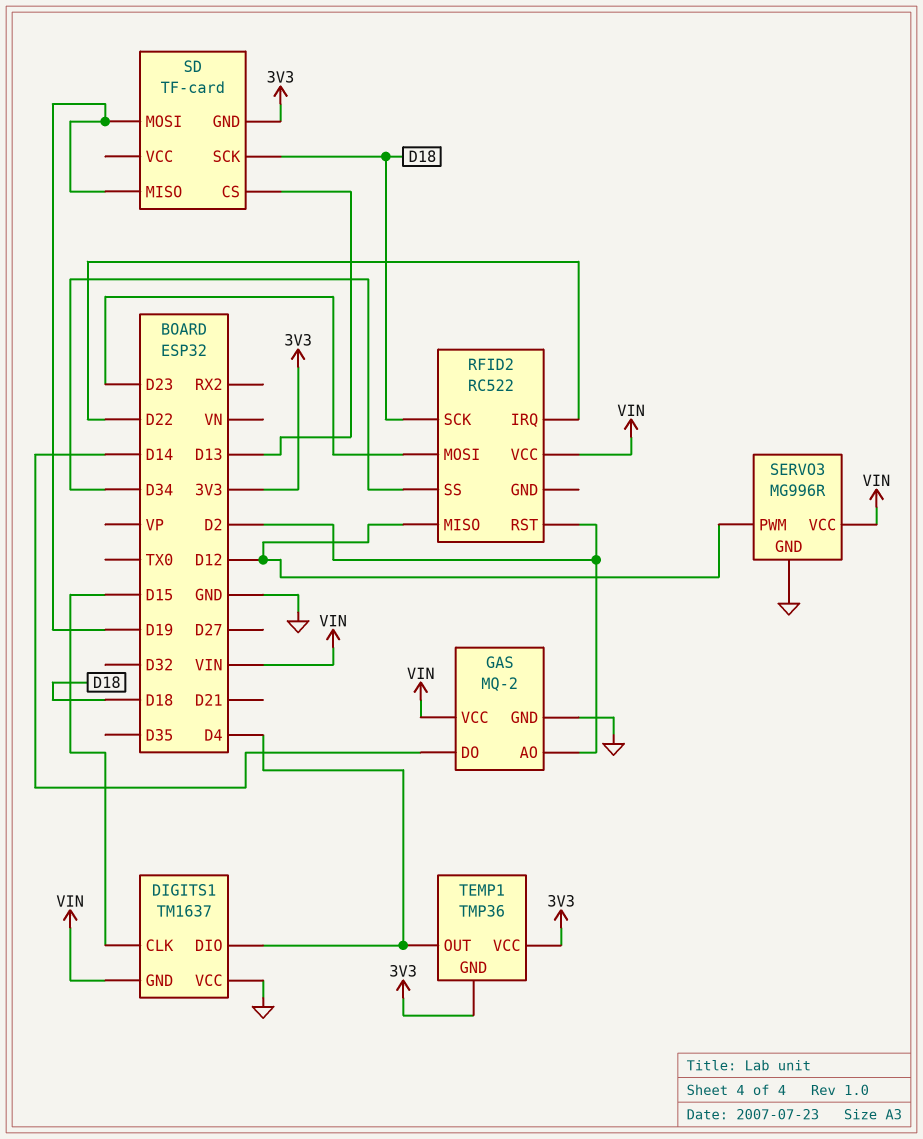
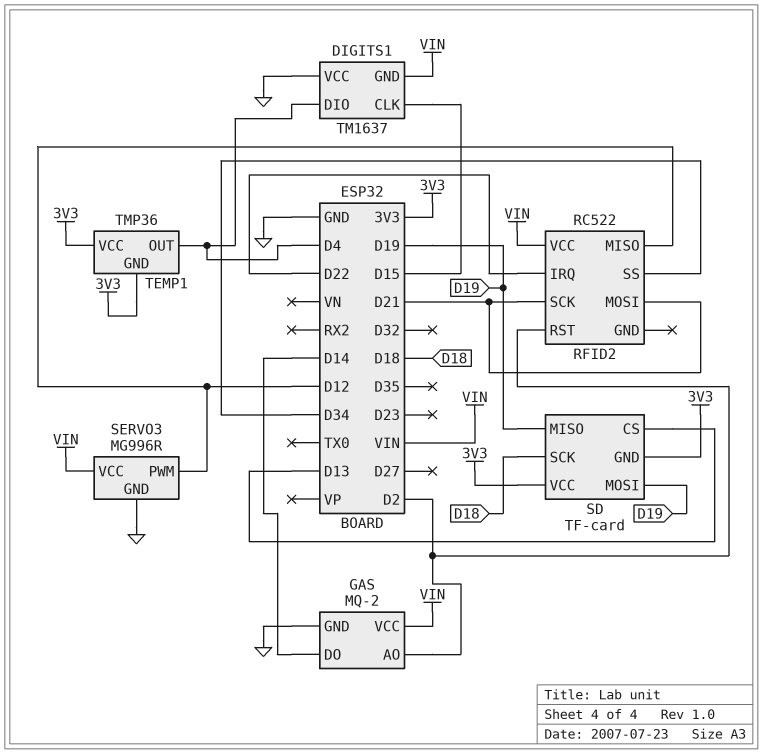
RFID2 pin MOSI: D23 -> D21
RFID2 pin SCK: D18 -> D21
SD pin VCC: none -> 3V3

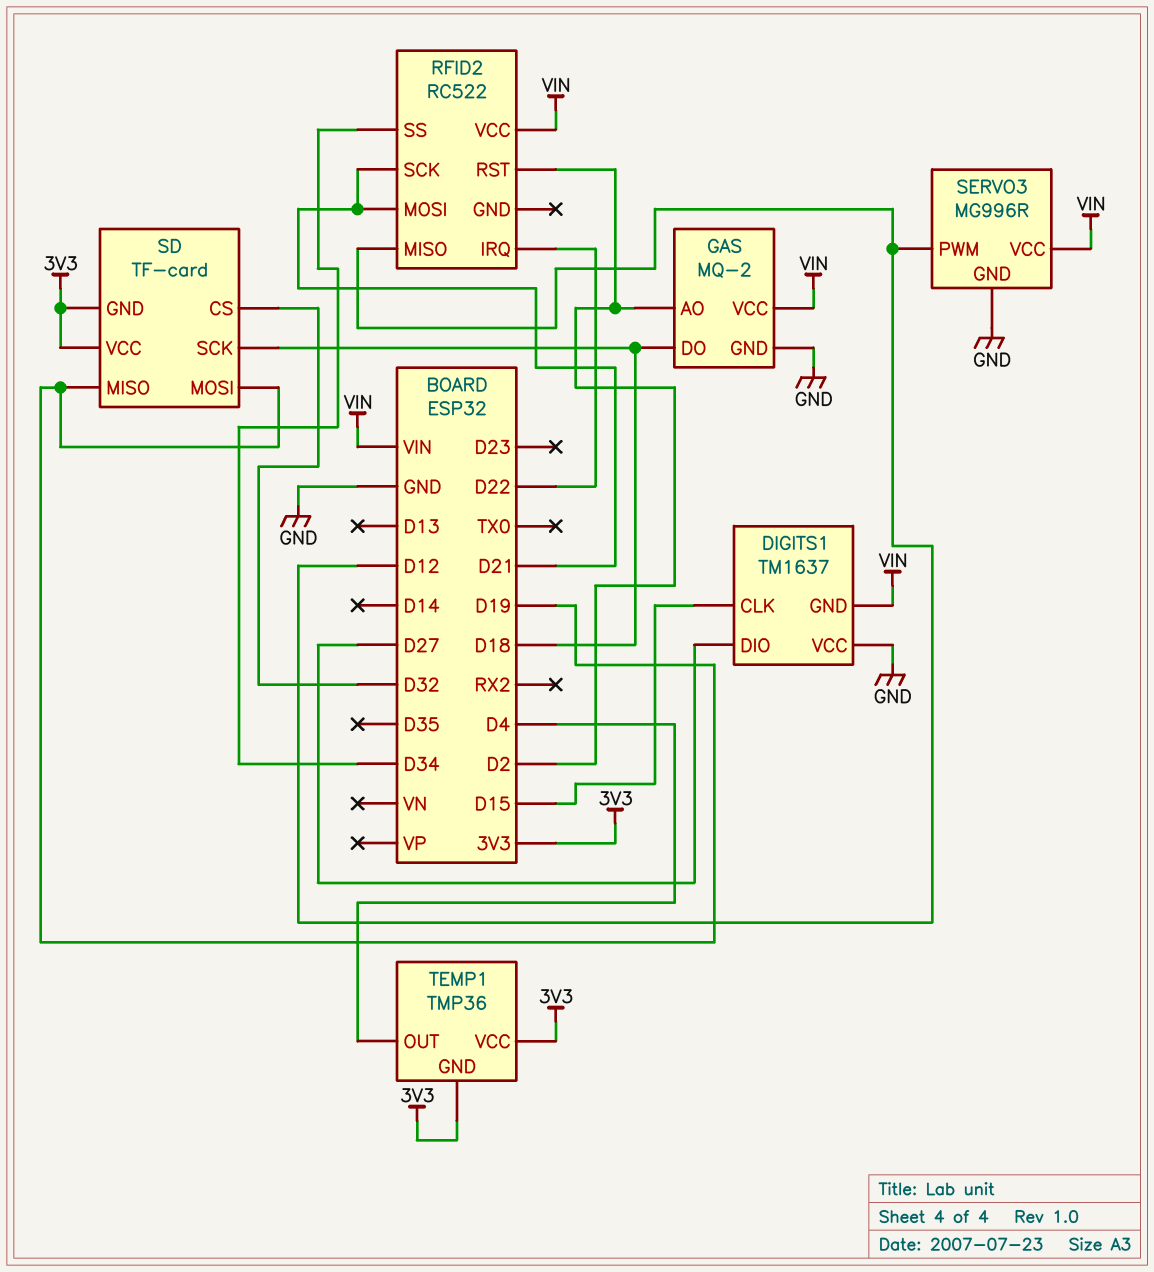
DIGITS1 pin DIO: D4 -> D27
GAS pin DO: D14 -> D18
SD pin CS: D13 -> D32

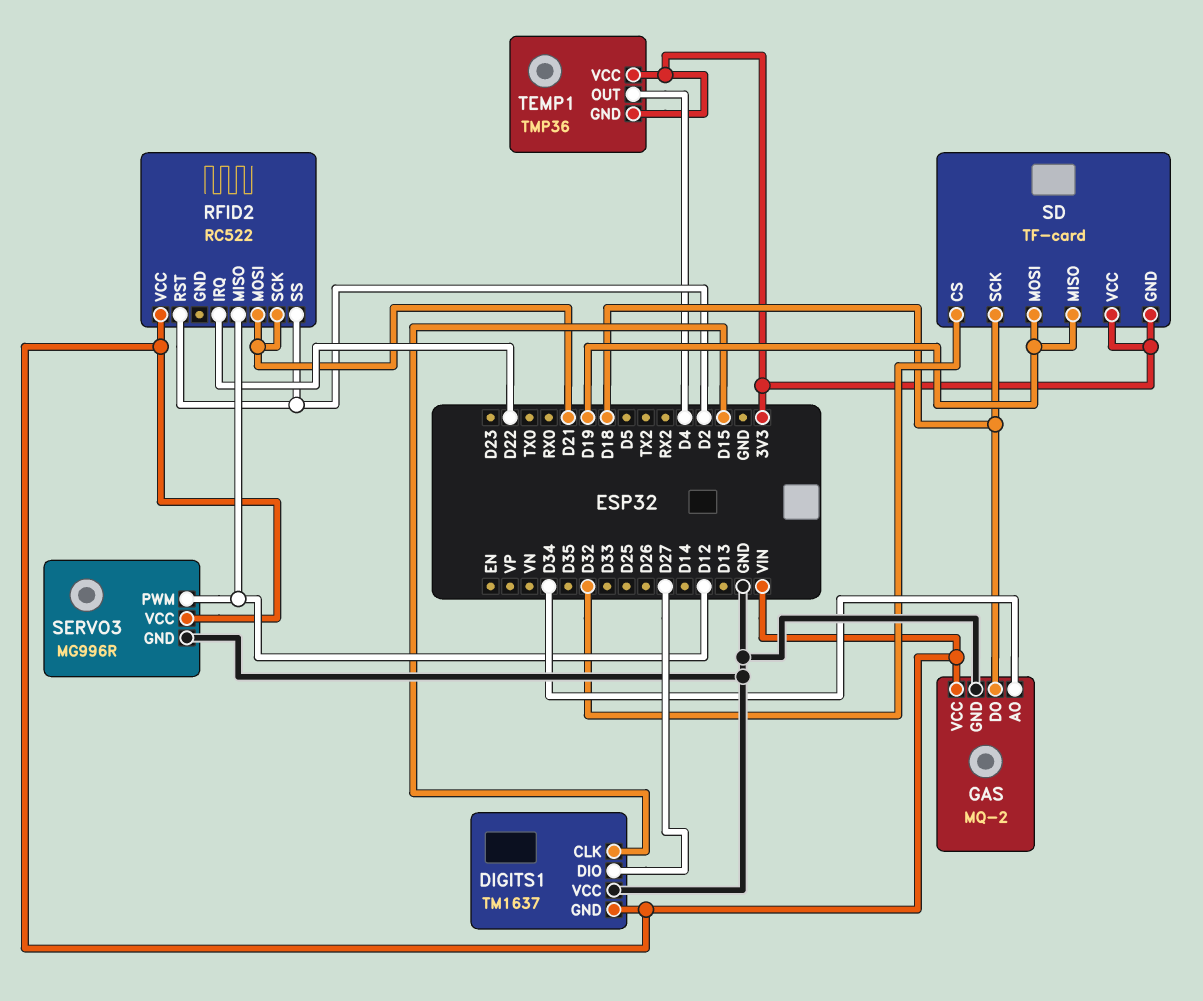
GAS pin AO: D2 -> D34
RFID2 pin SS: D34 -> D2

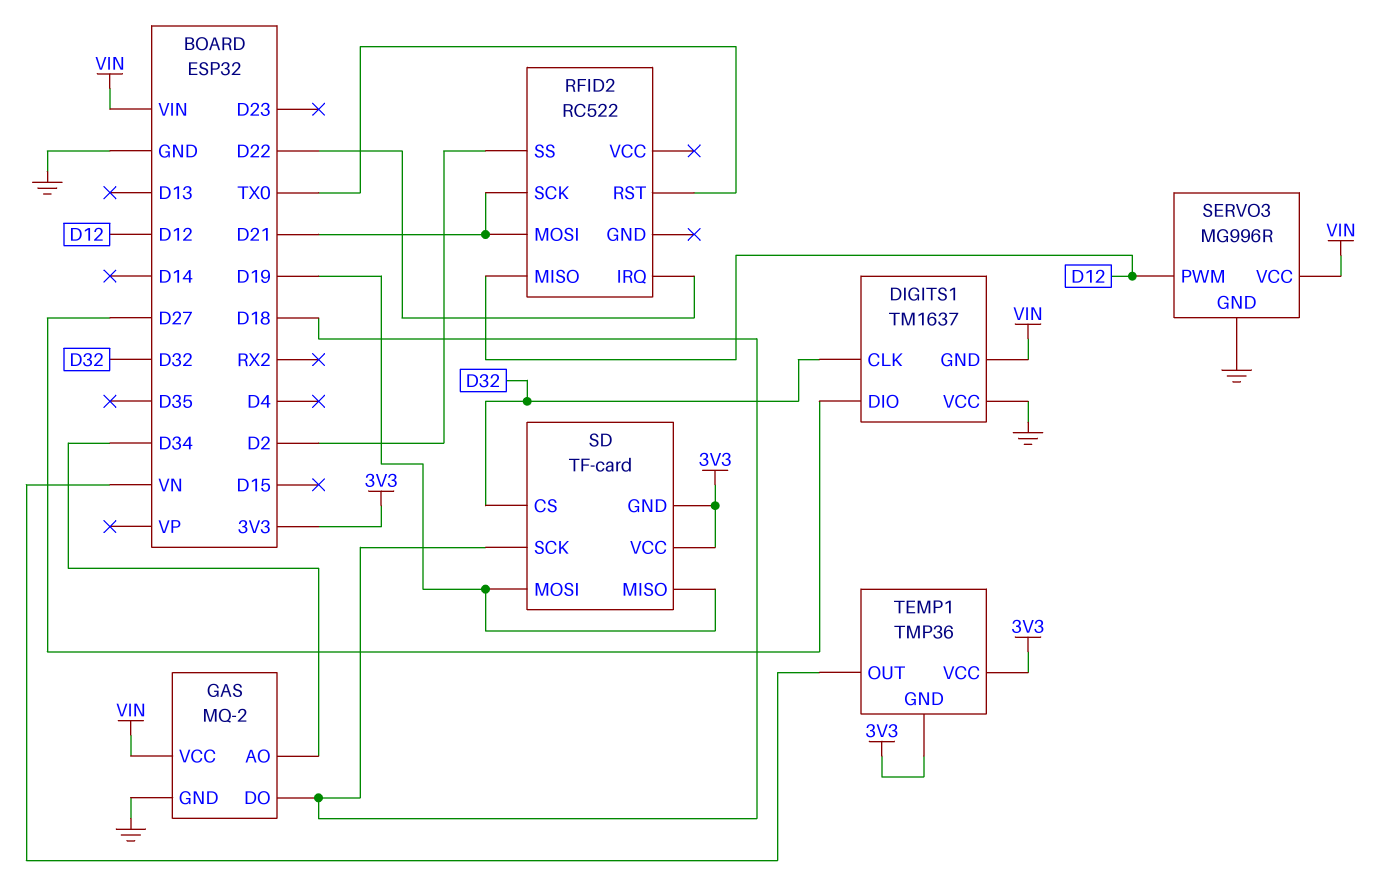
DIGITS1 pin CLK: D15 -> D32
RFID2 pin RST: D2 -> TX0
RFID2 pin VCC: VIN -> none
TEMP1 pin OUT: D4 -> VN

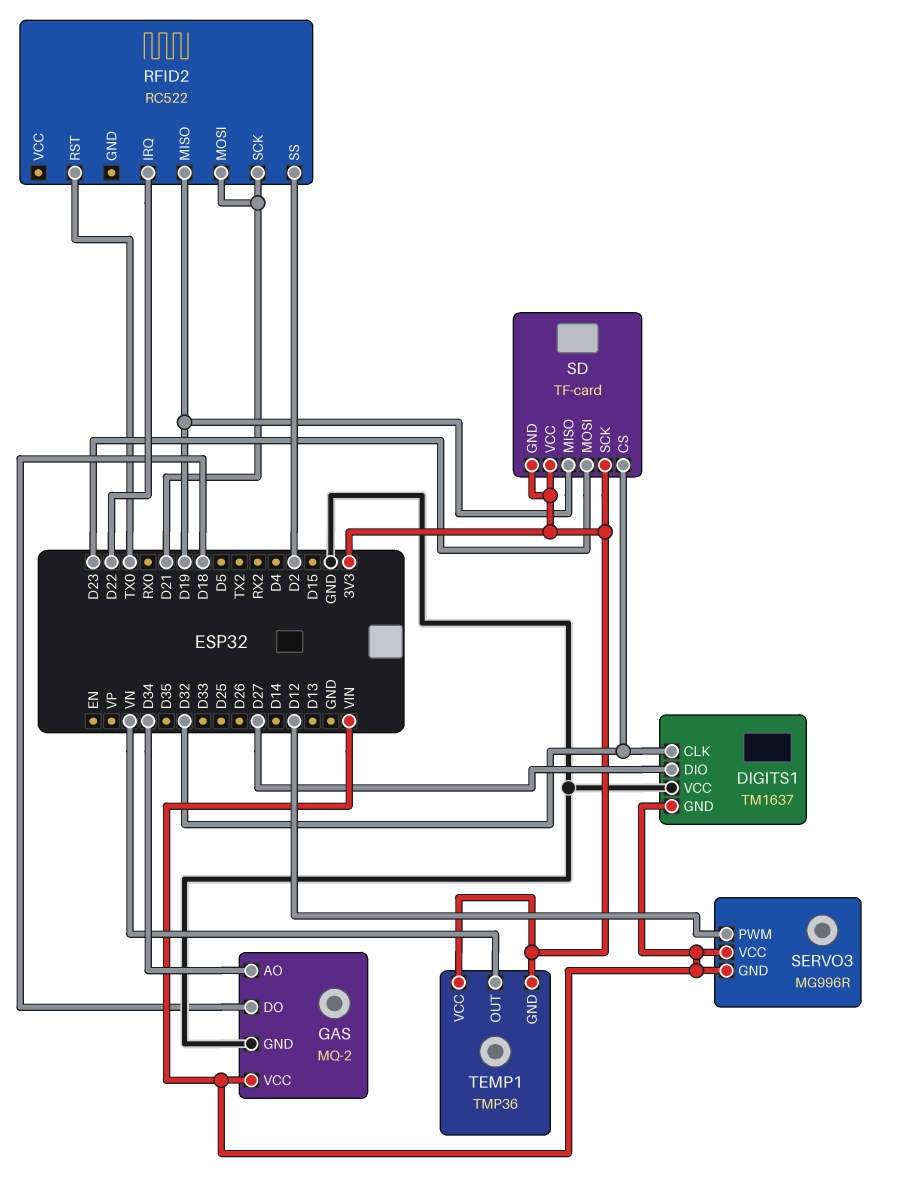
RFID2 pin MISO: D12 -> D19
SD pin MOSI: D19 -> D23
SD pin SCK: D18 -> 3V3
SERVO3 pin GND: GND -> VIN

